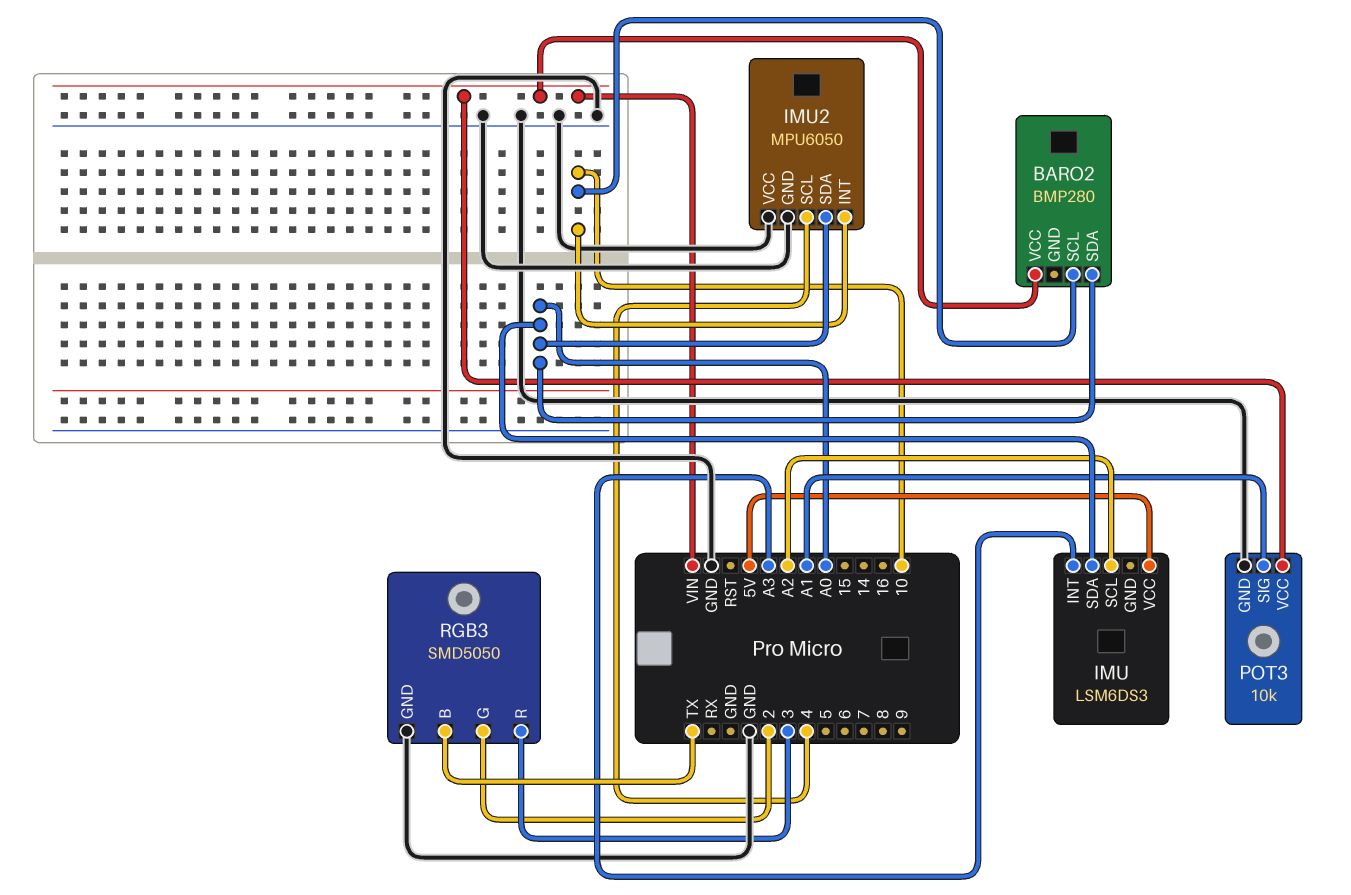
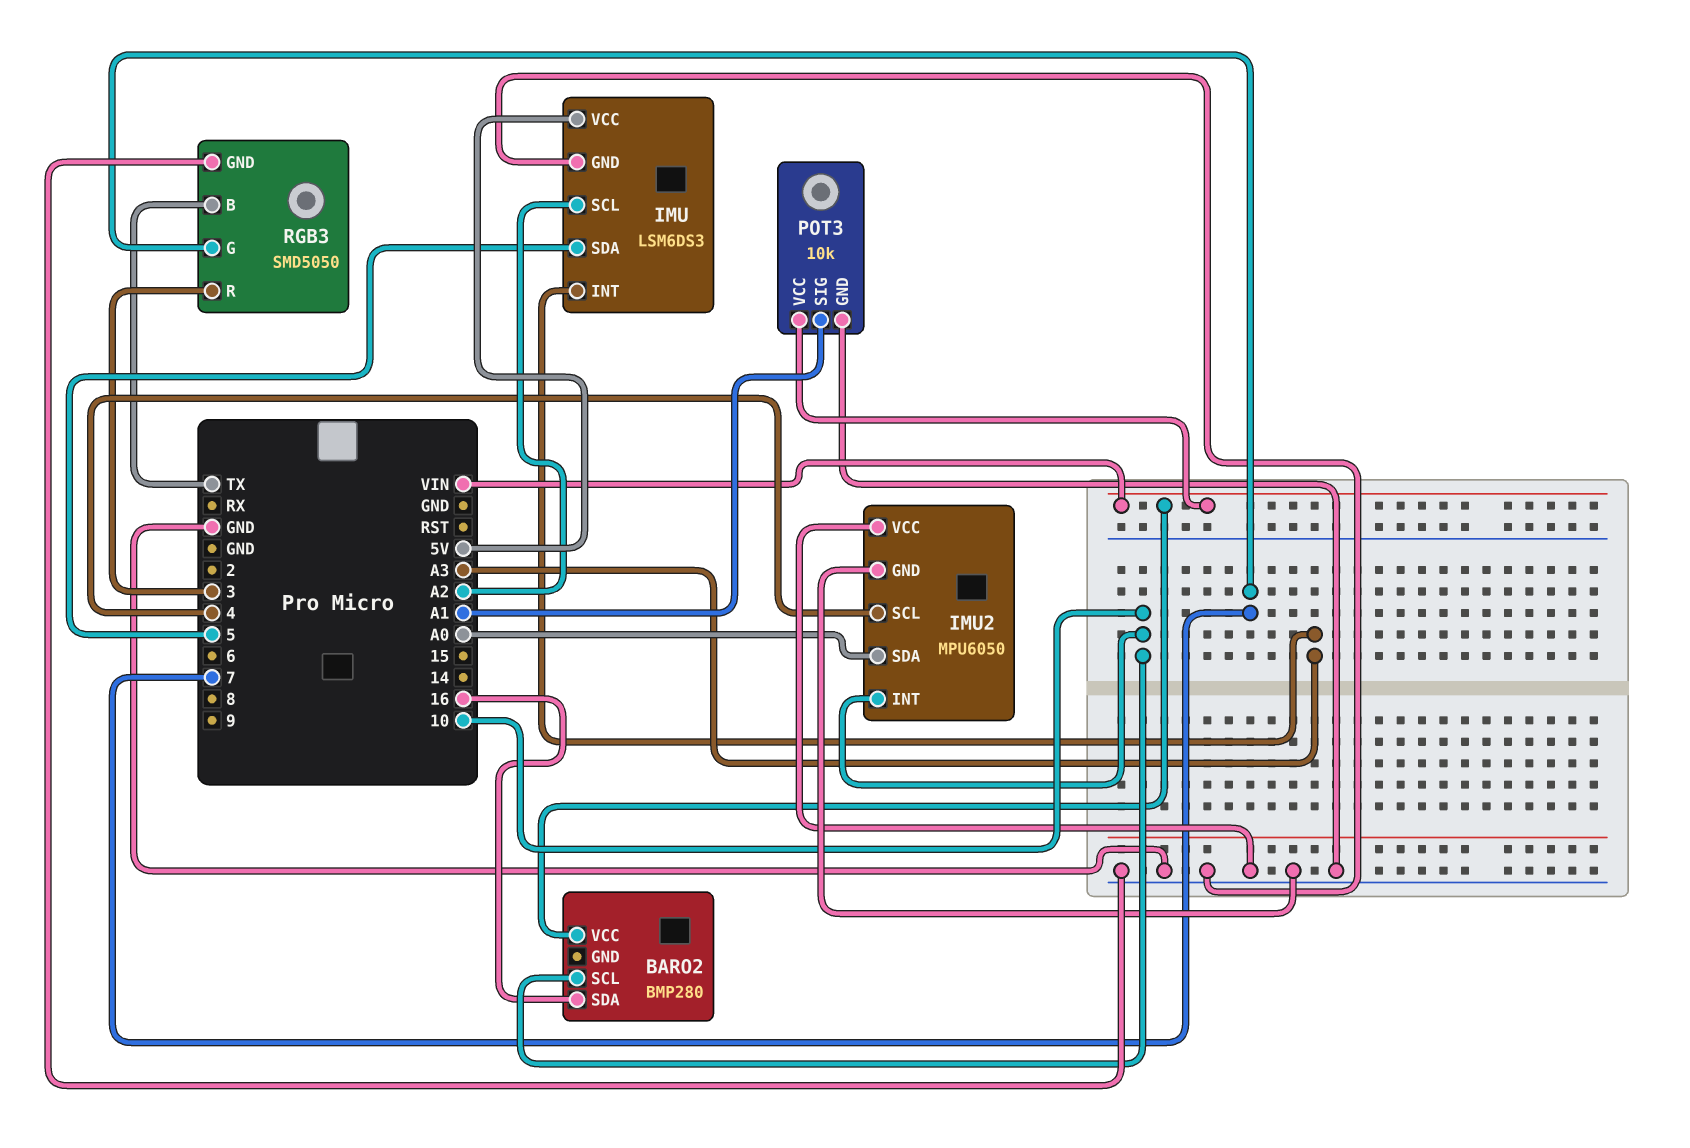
BARO2 pin SDA: A0 -> 16
IMU pin GND: none -> GND
IMU pin SDA: A0 -> 5
RGB3 pin G: 2 -> 7

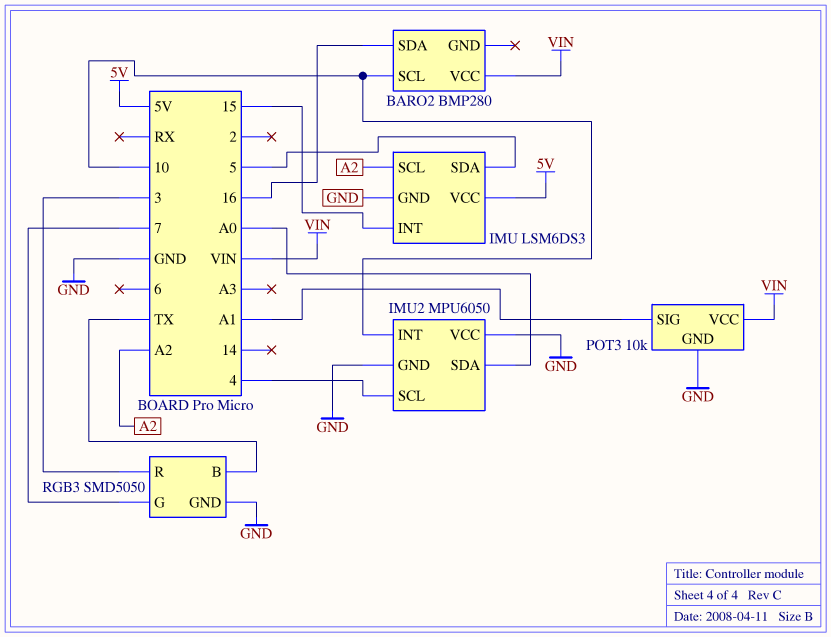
IMU pin INT: A3 -> 15

